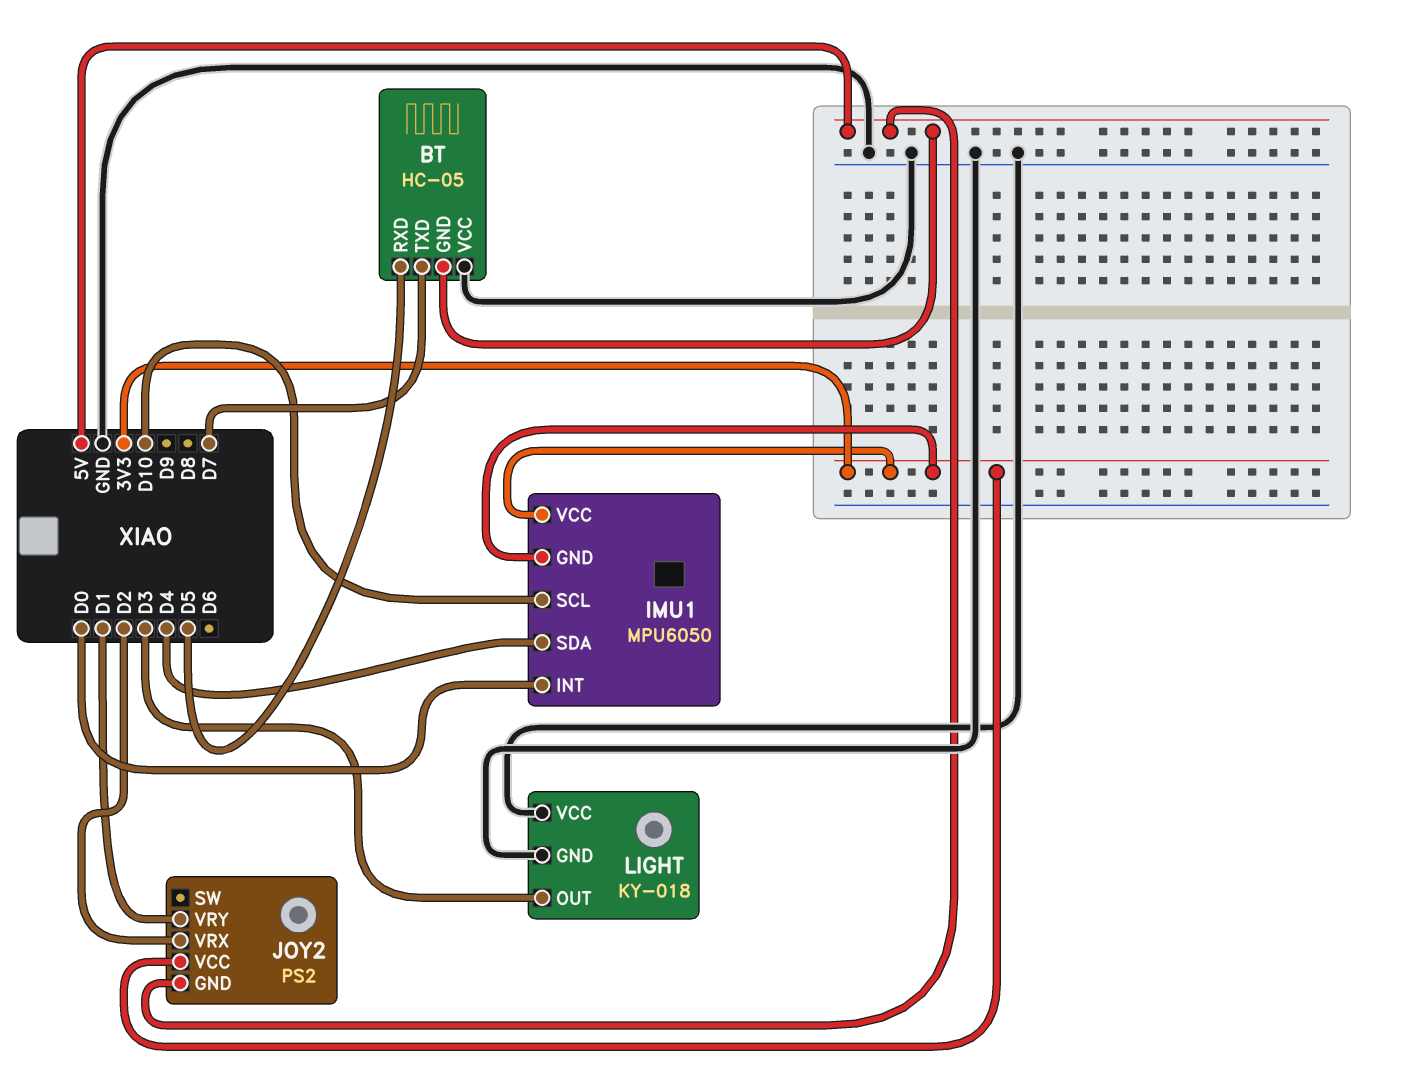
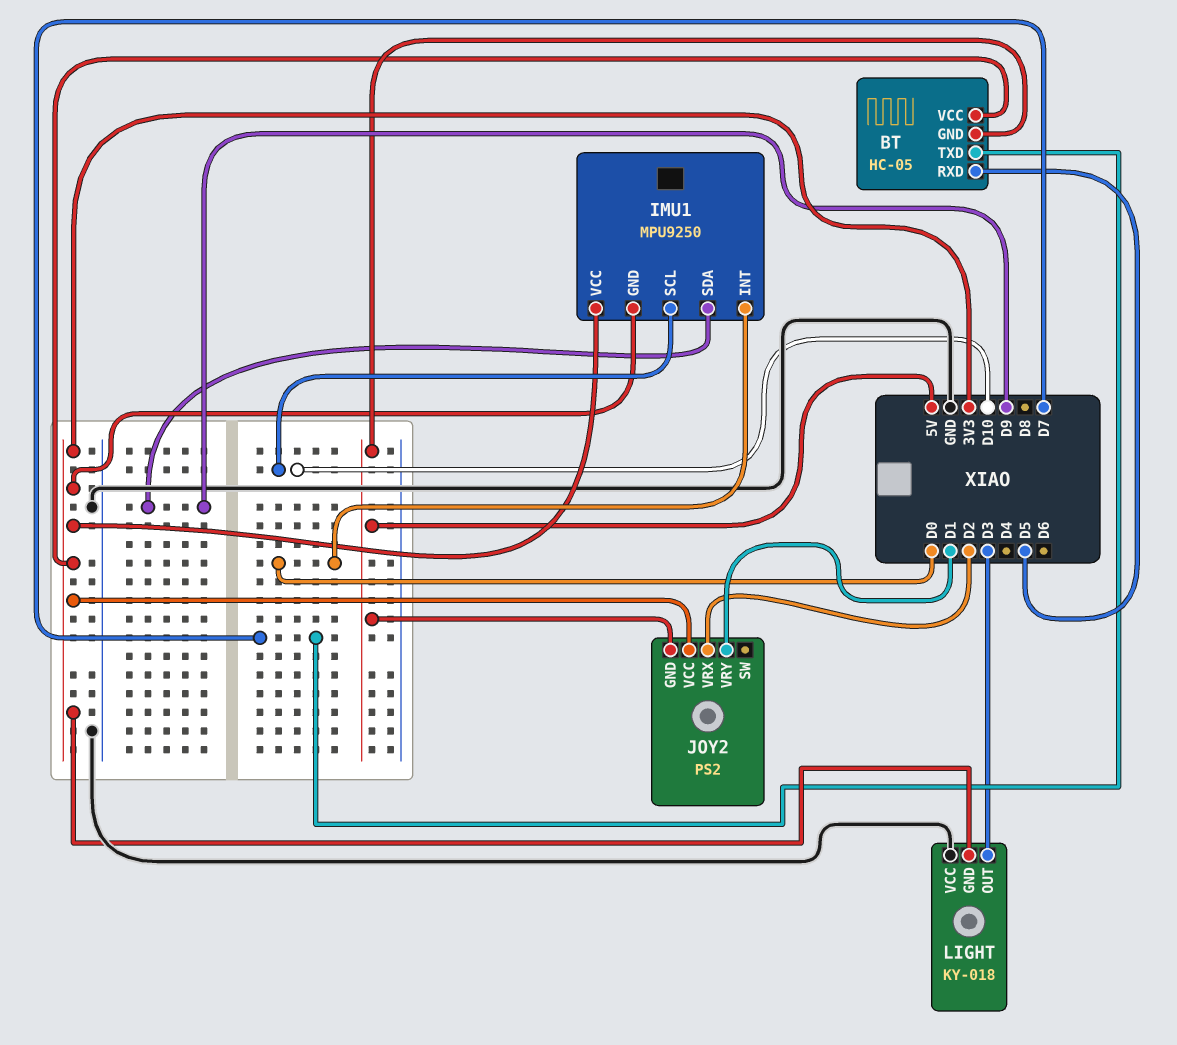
BT pin VCC: GND -> 3V3
IMU1: MPU6050 -> MPU9250
IMU1 pin SDA: D4 -> D9
LIGHT pin GND: GND -> 3V3

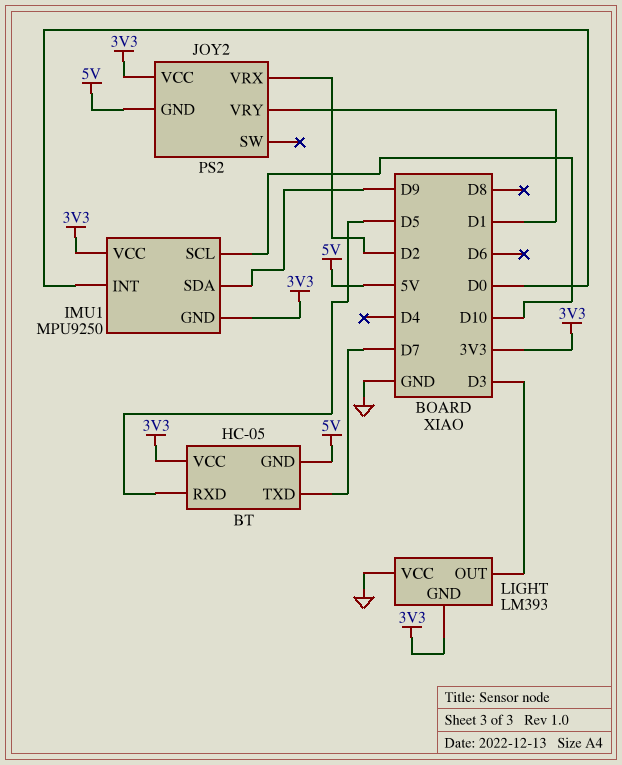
LIGHT: KY-018 -> LM393

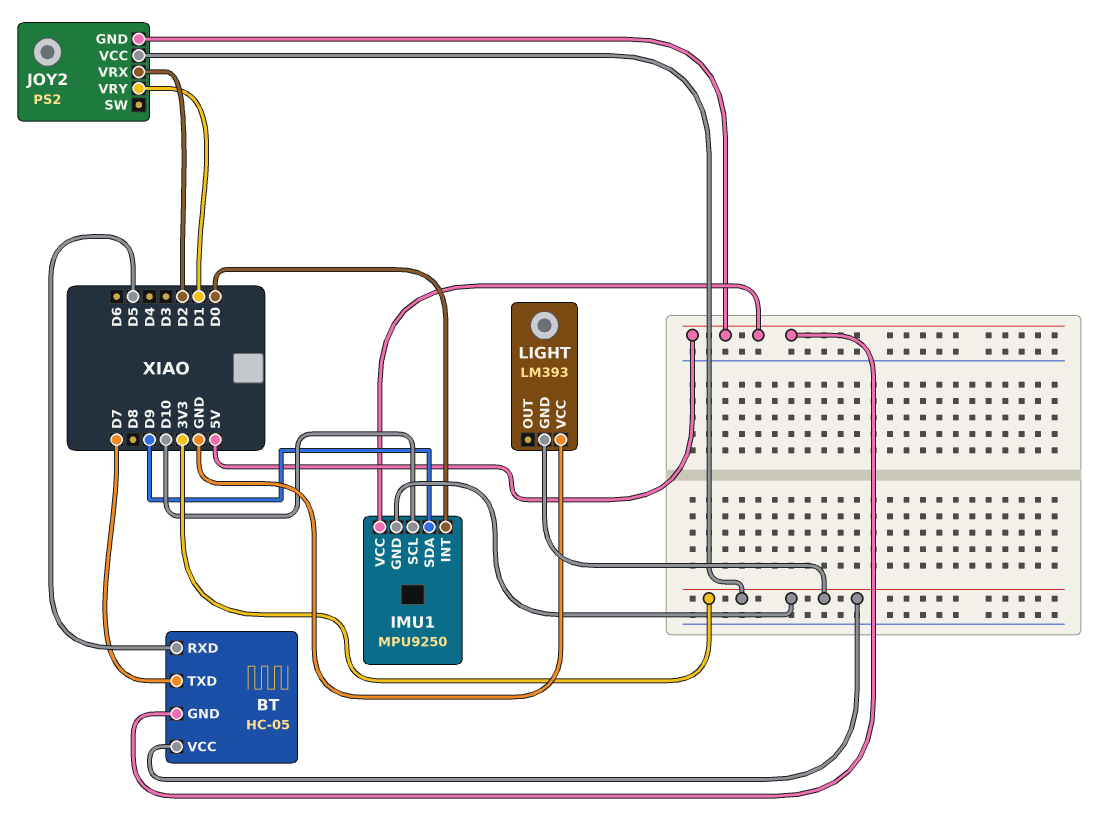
IMU1 pin VCC: 3V3 -> 5V
LIGHT pin OUT: D3 -> none

